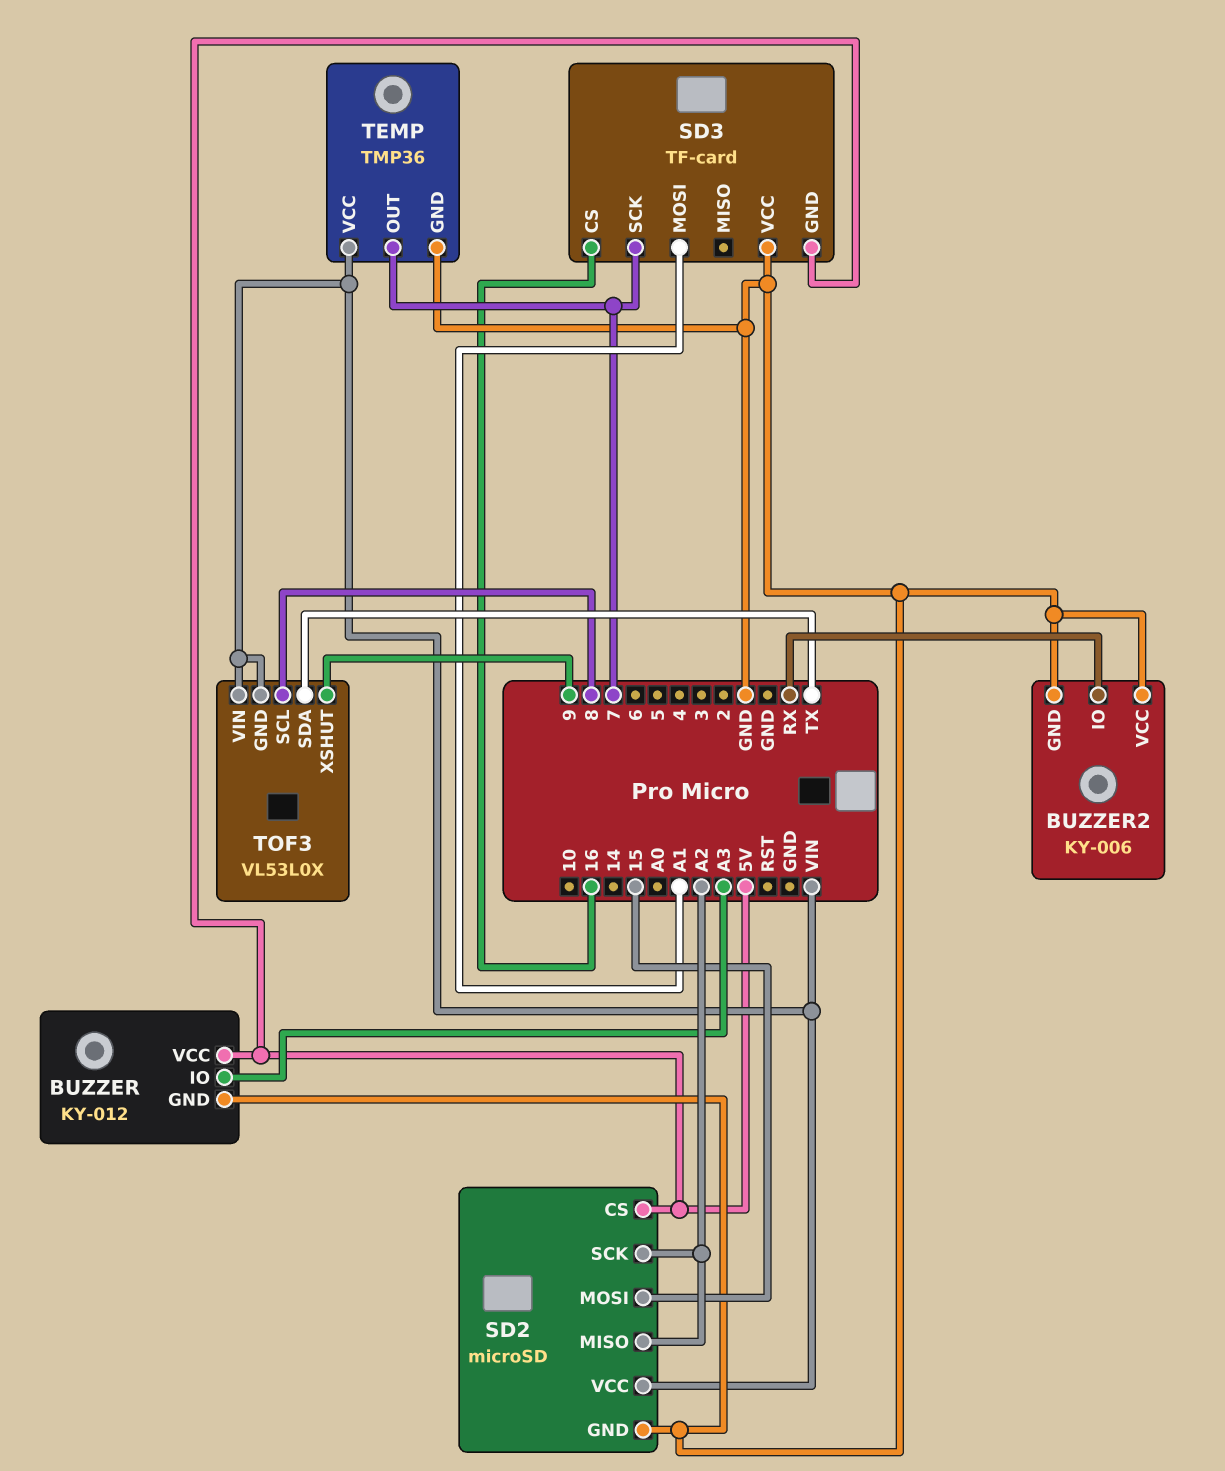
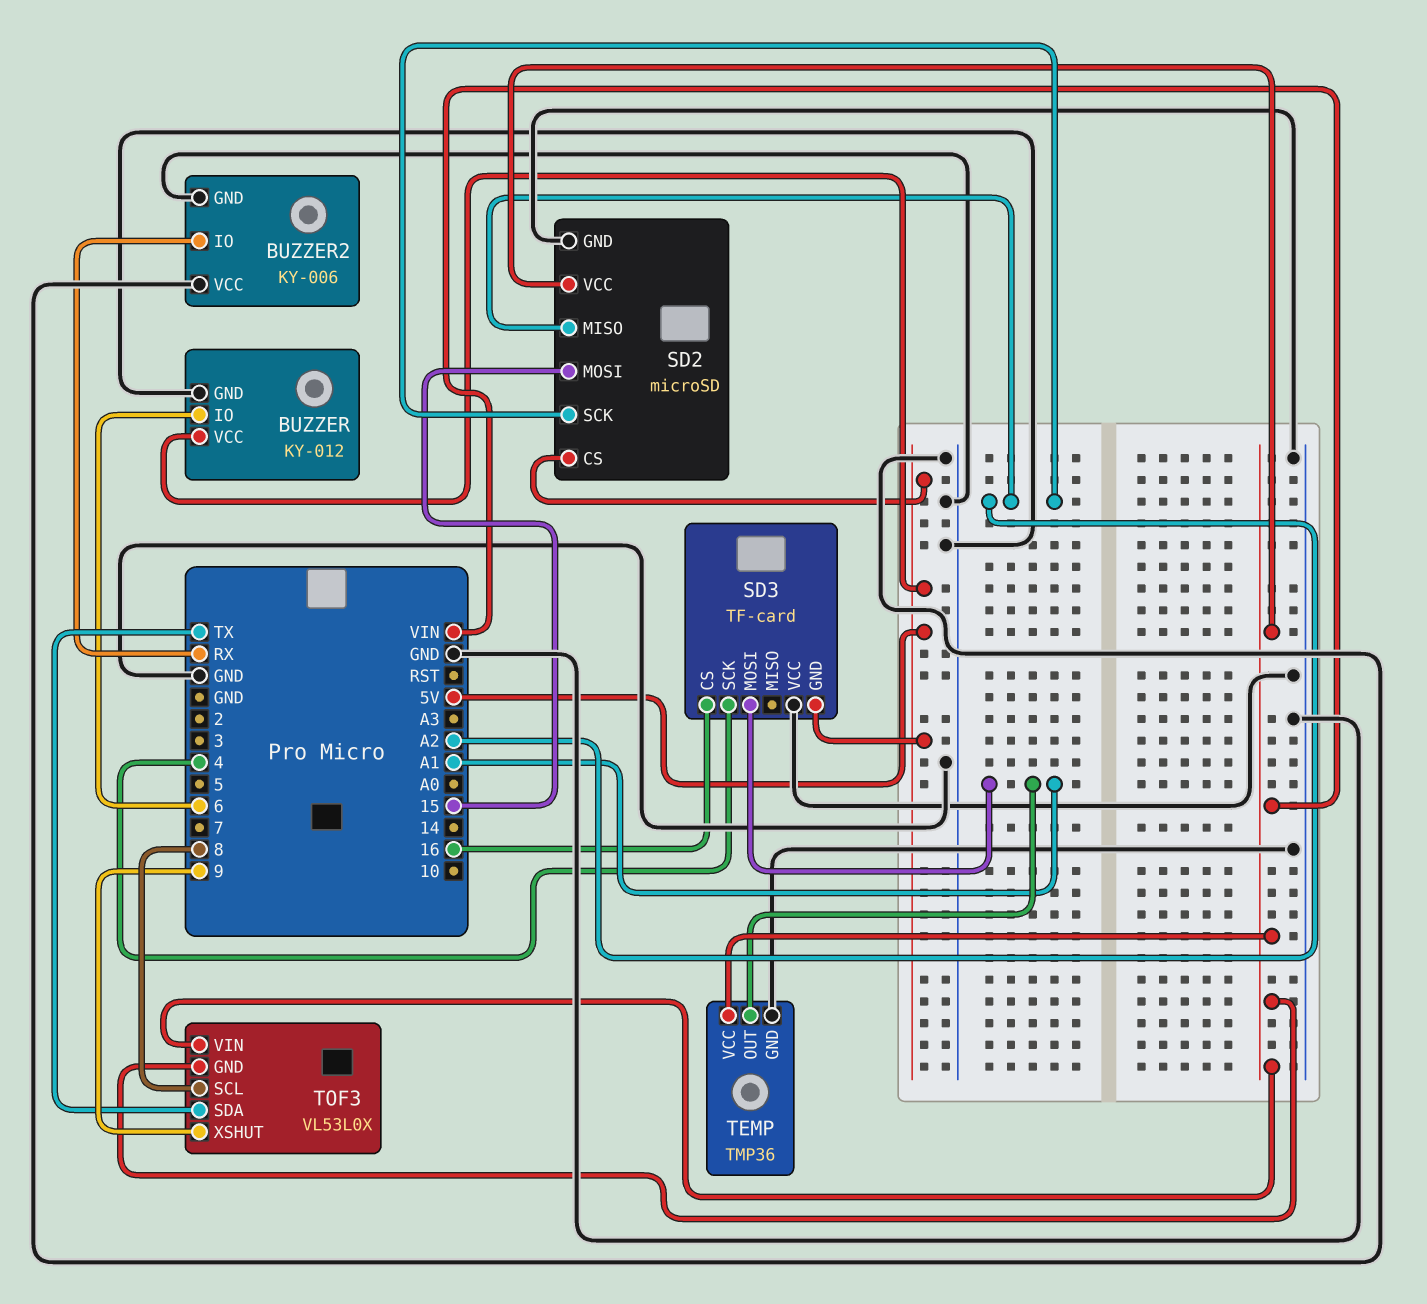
BUZZER pin IO: A3 -> 6
SD3 pin SCK: 7 -> 4
TEMP pin OUT: 7 -> A1

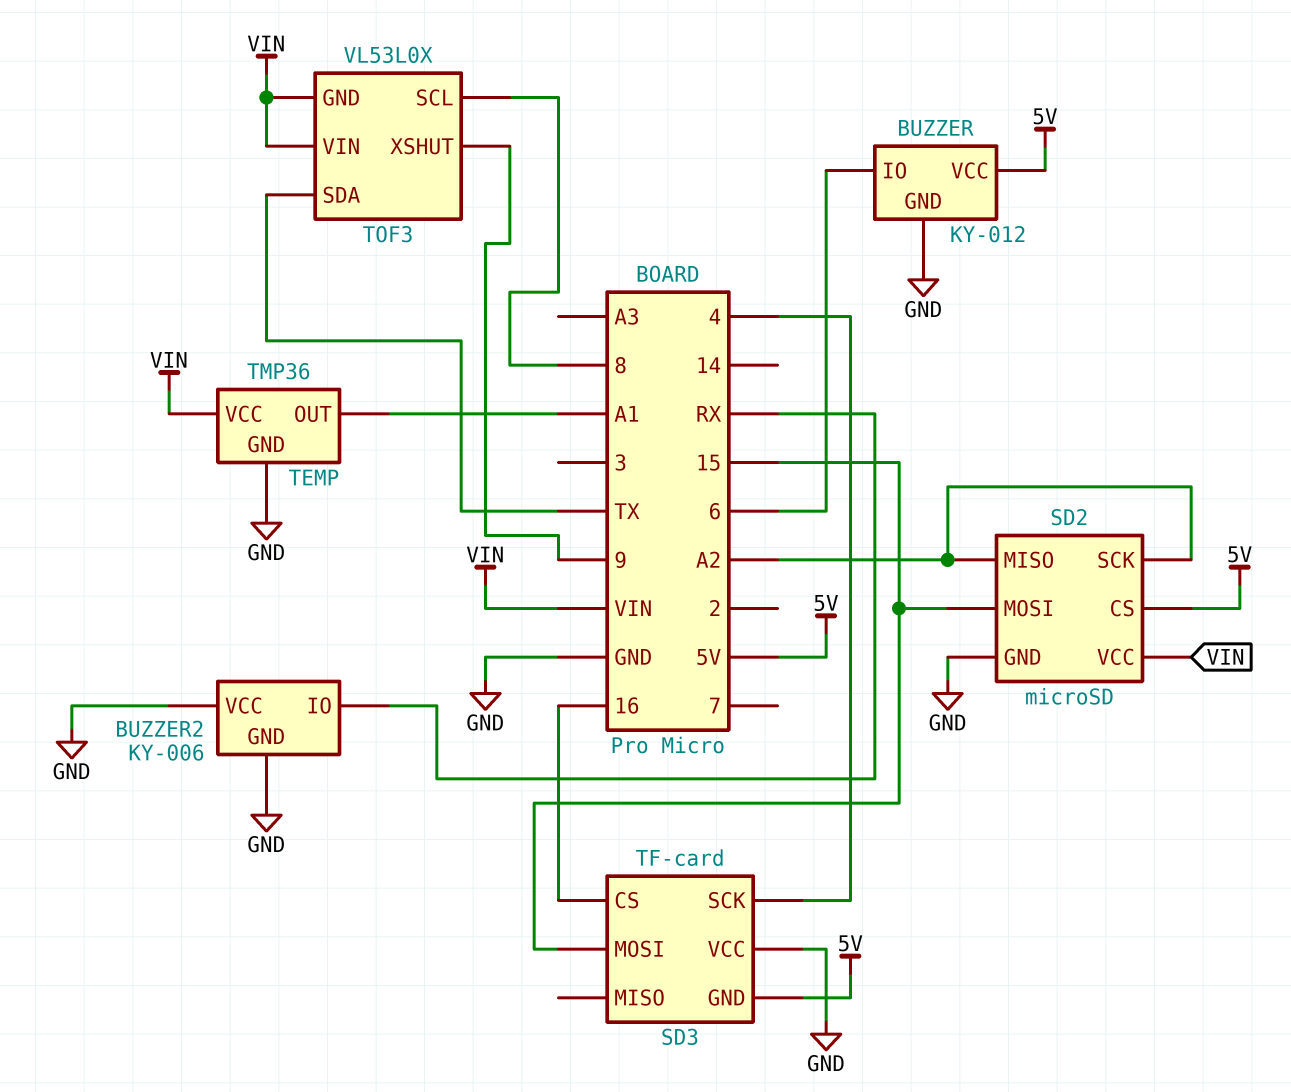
SD3 pin MOSI: A1 -> 15

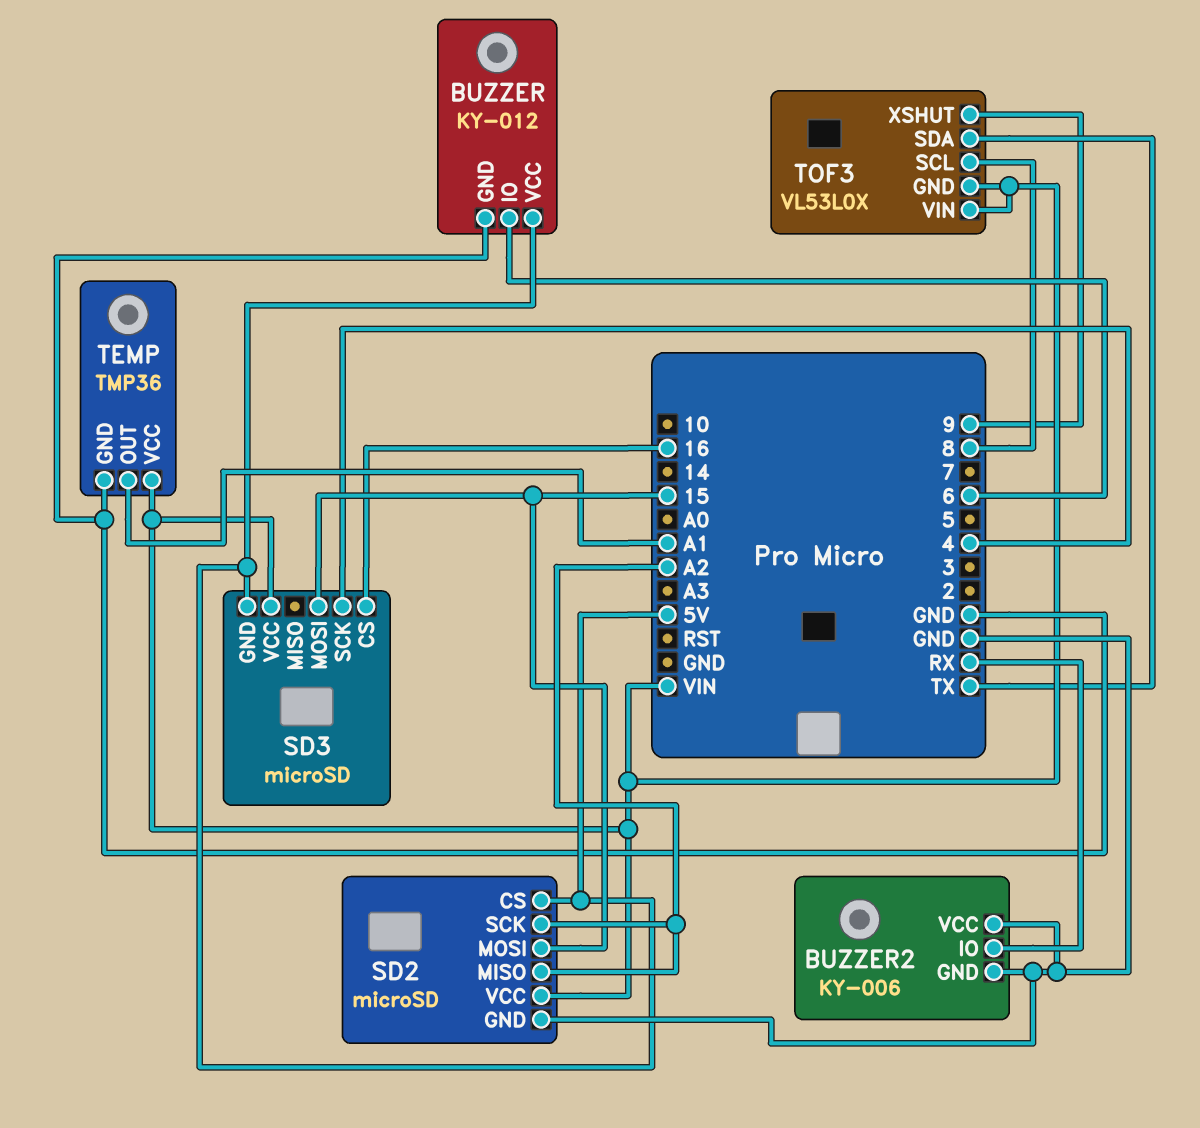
SD3: TF-card -> microSD
SD3 pin VCC: GND -> VIN

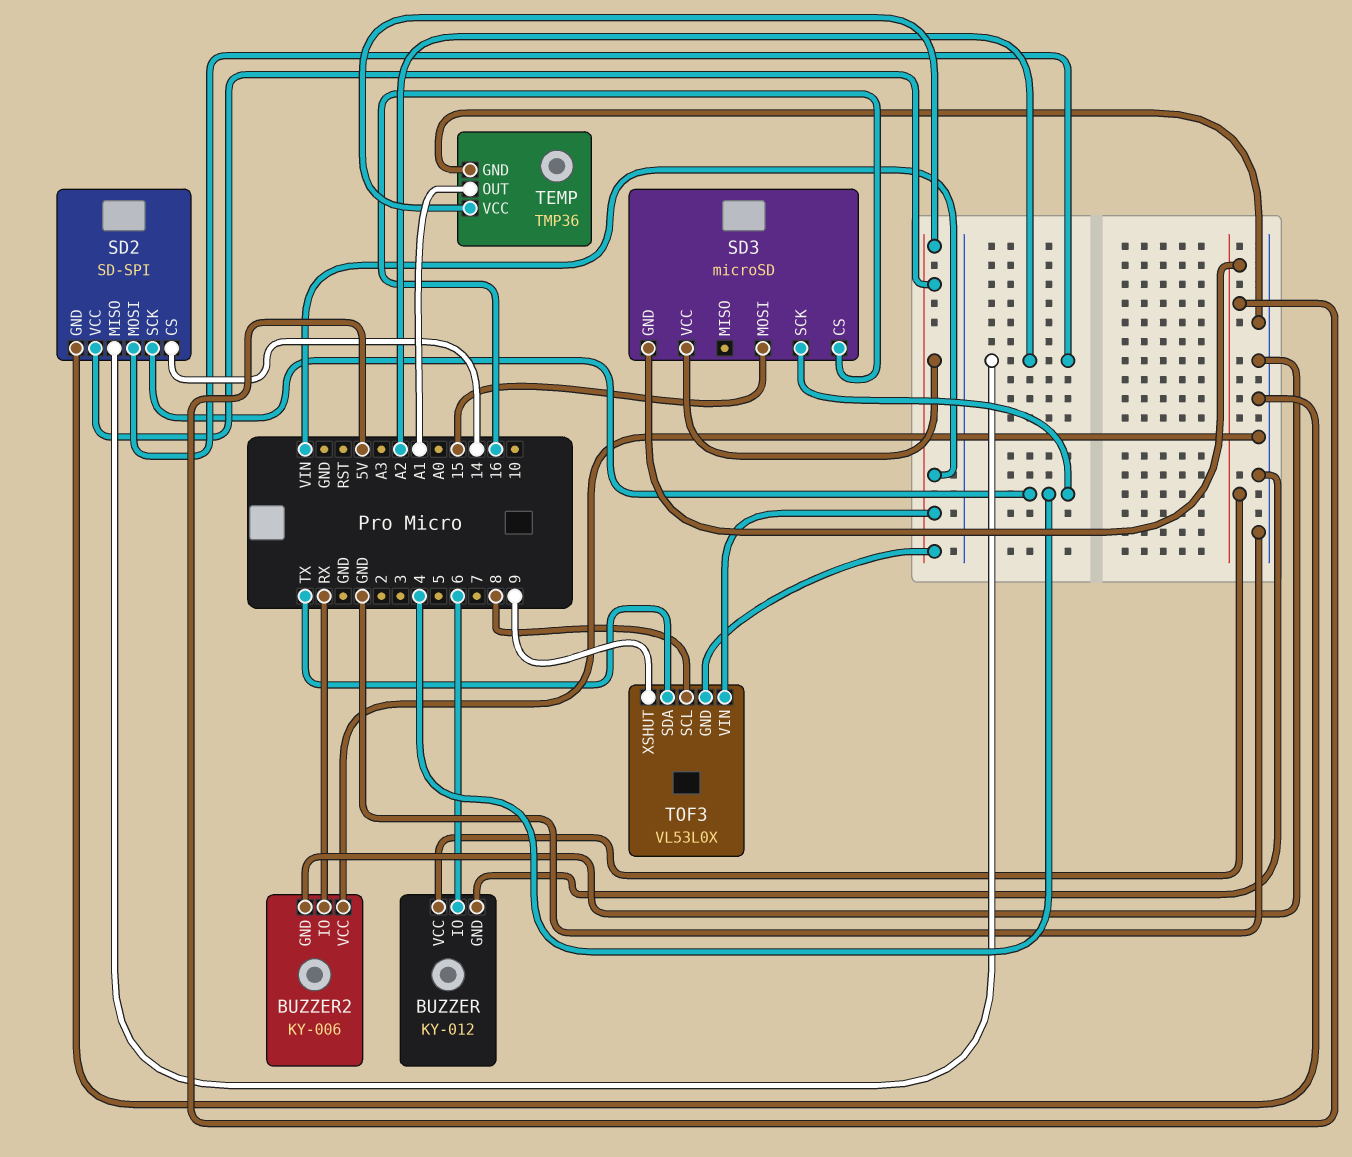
SD2: microSD -> SD-SPI
SD2 pin CS: 5V -> 14
SD2 pin MOSI: 15 -> A2
SD2 pin SCK: A2 -> 4

